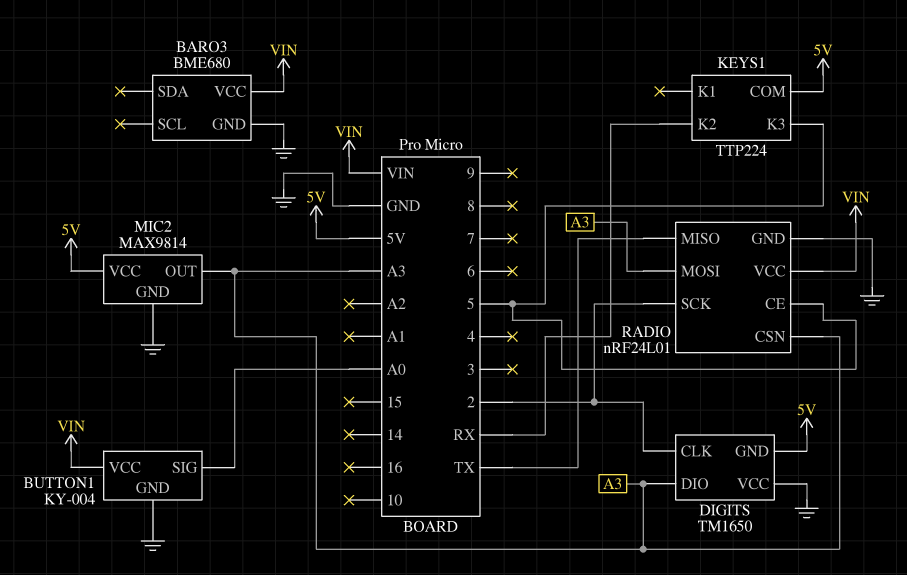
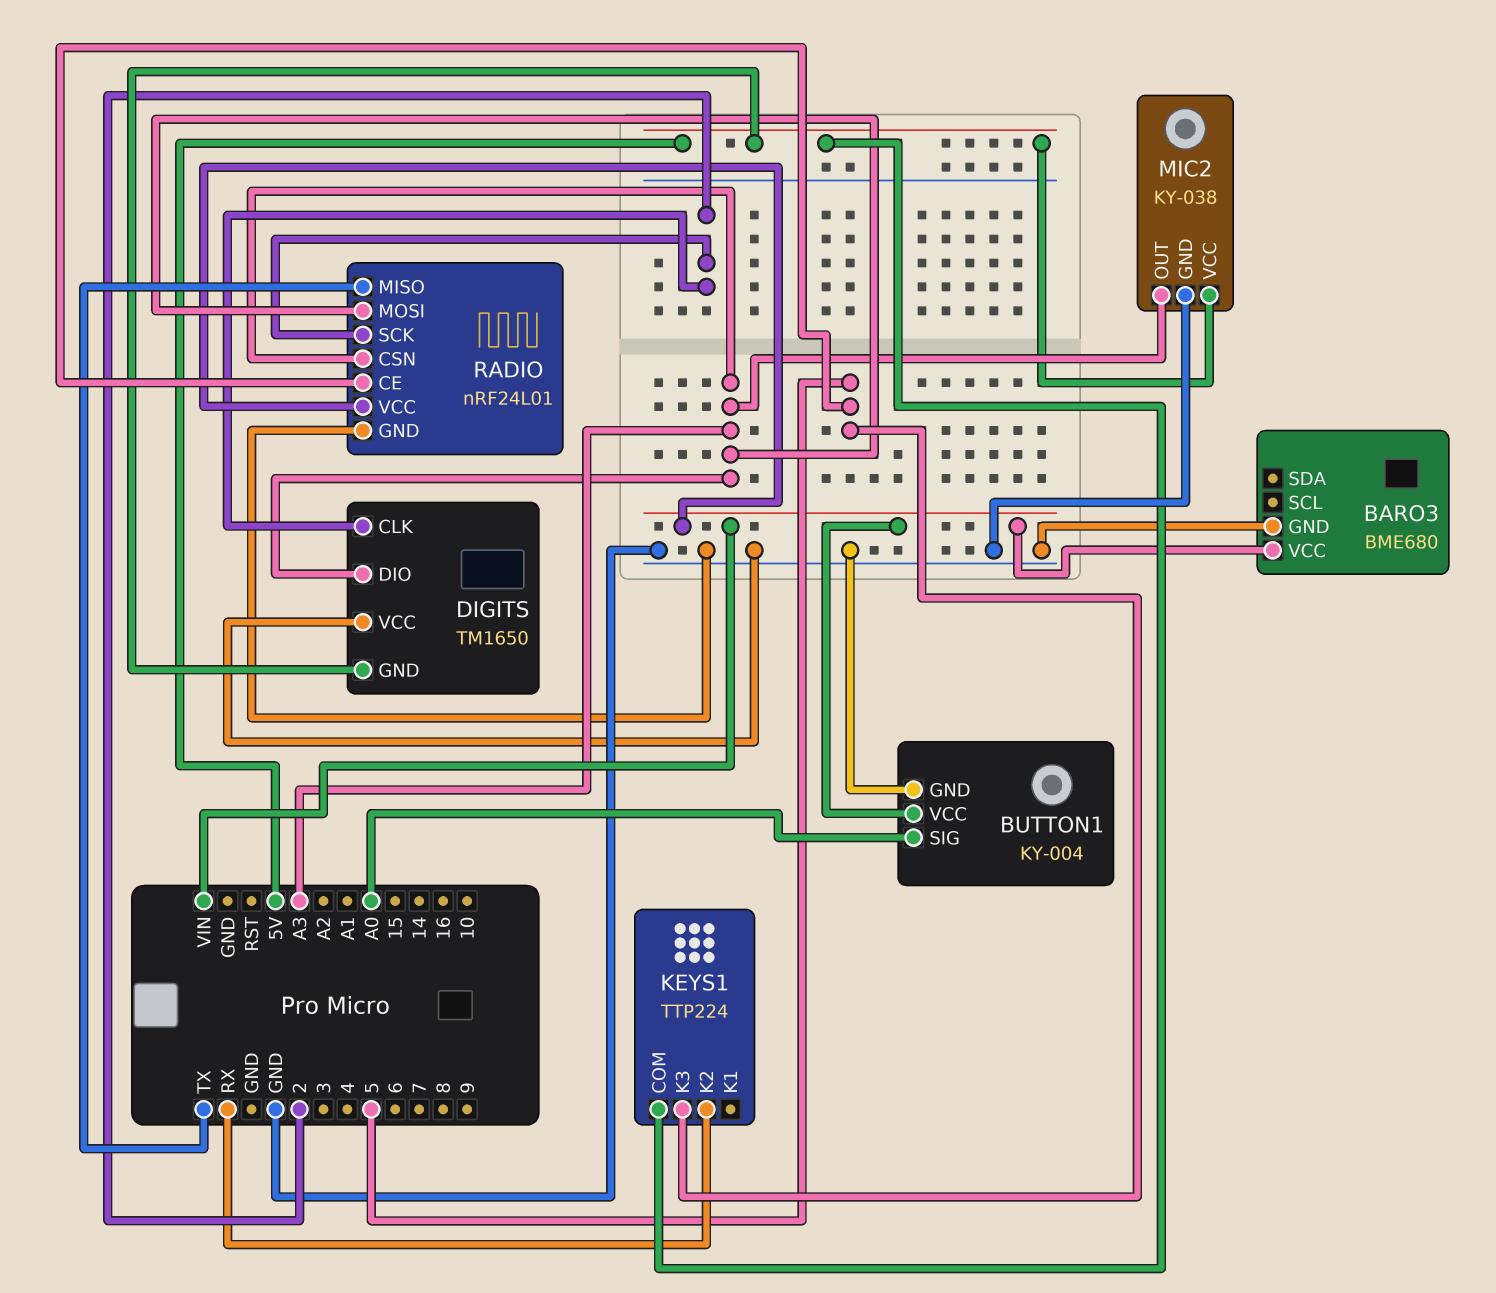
MIC2: MAX9814 -> KY-038

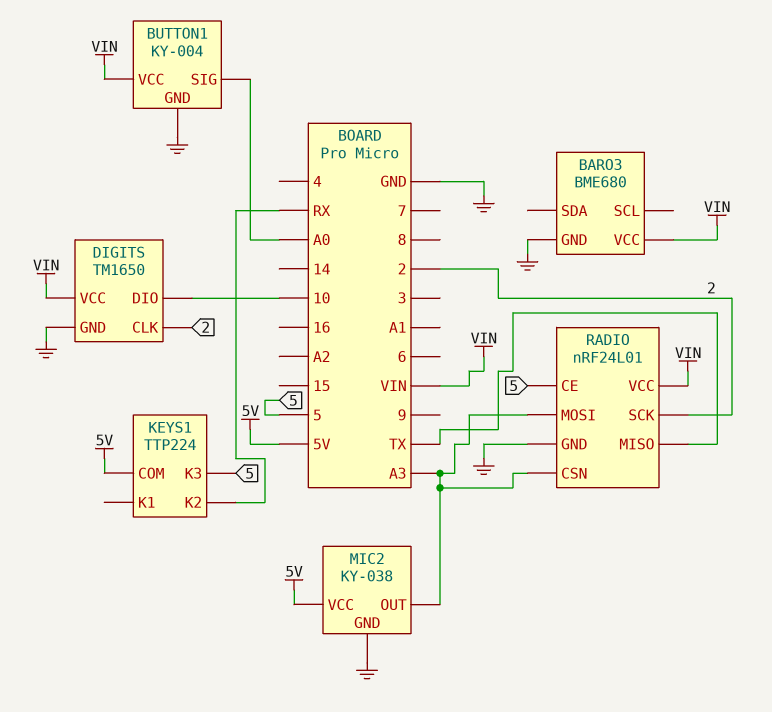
DIGITS pin DIO: A3 -> 10
DIGITS pin GND: 5V -> GND
DIGITS pin VCC: GND -> VIN

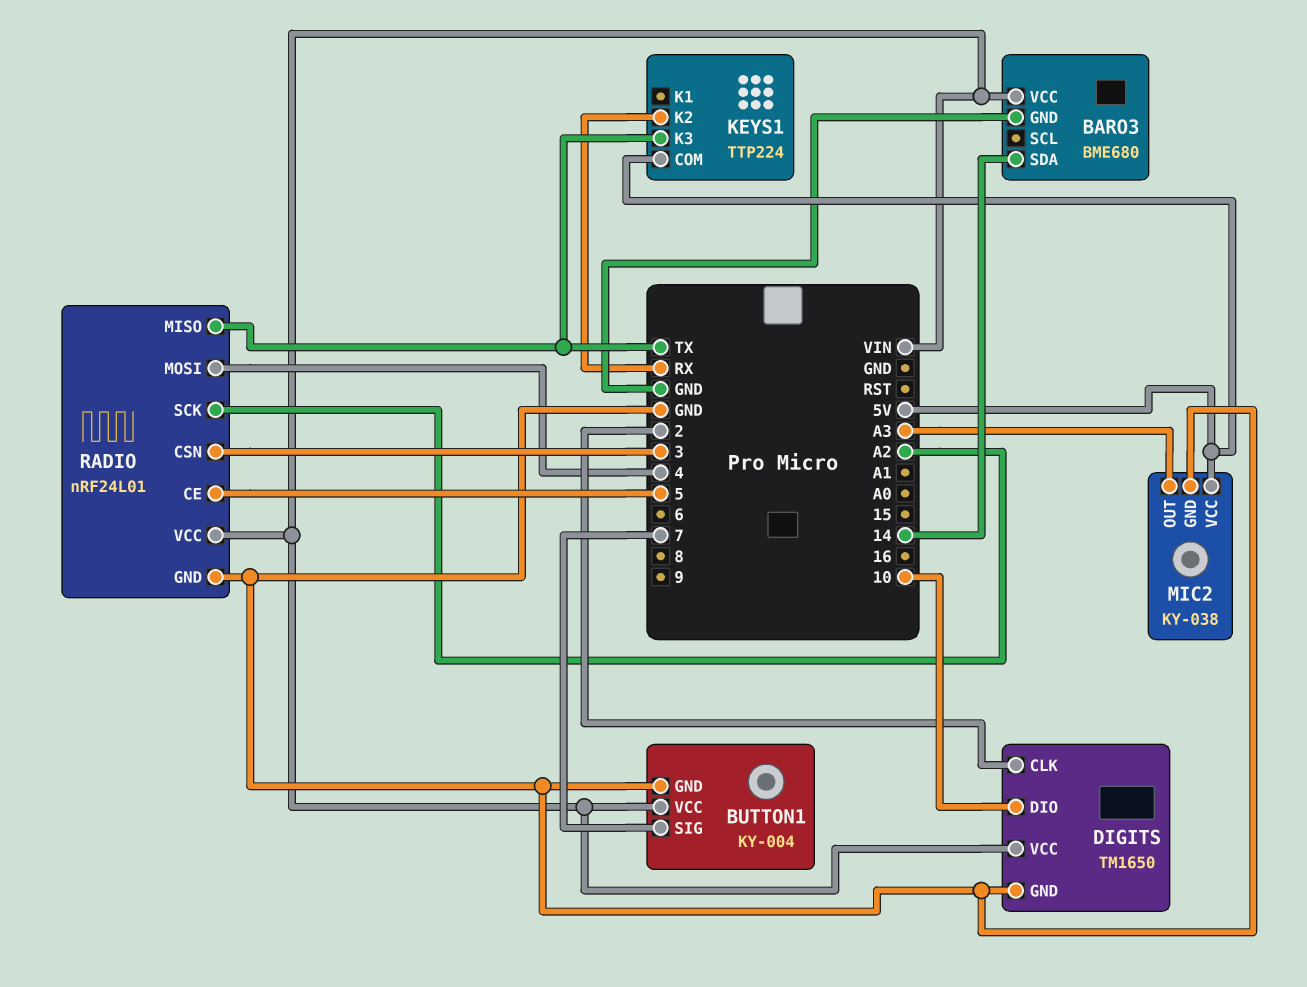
BARO3 pin SDA: none -> 14
BUTTON1 pin SIG: A0 -> 7
KEYS1 pin K3: 5 -> TX
RADIO pin CSN: A3 -> 3
RADIO pin MOSI: A3 -> 4
RADIO pin SCK: 2 -> A2

